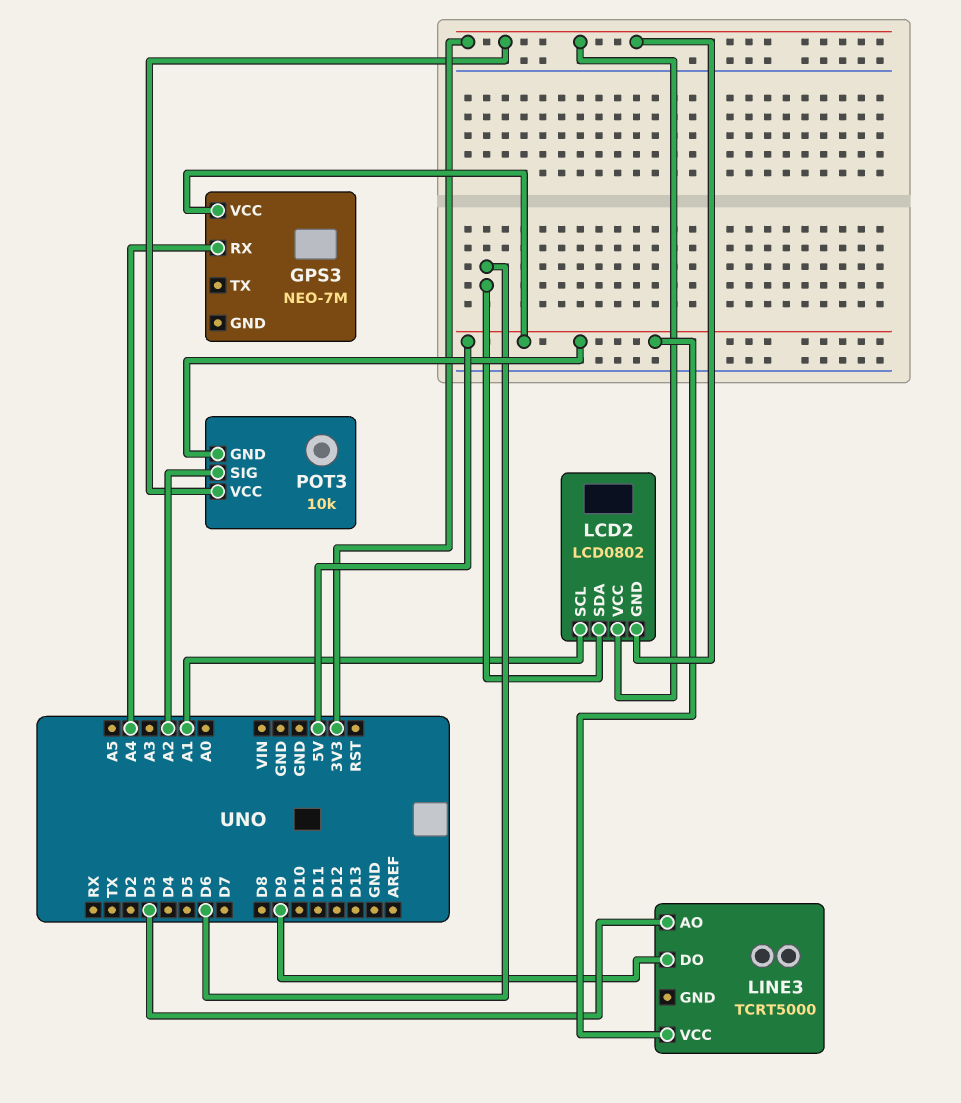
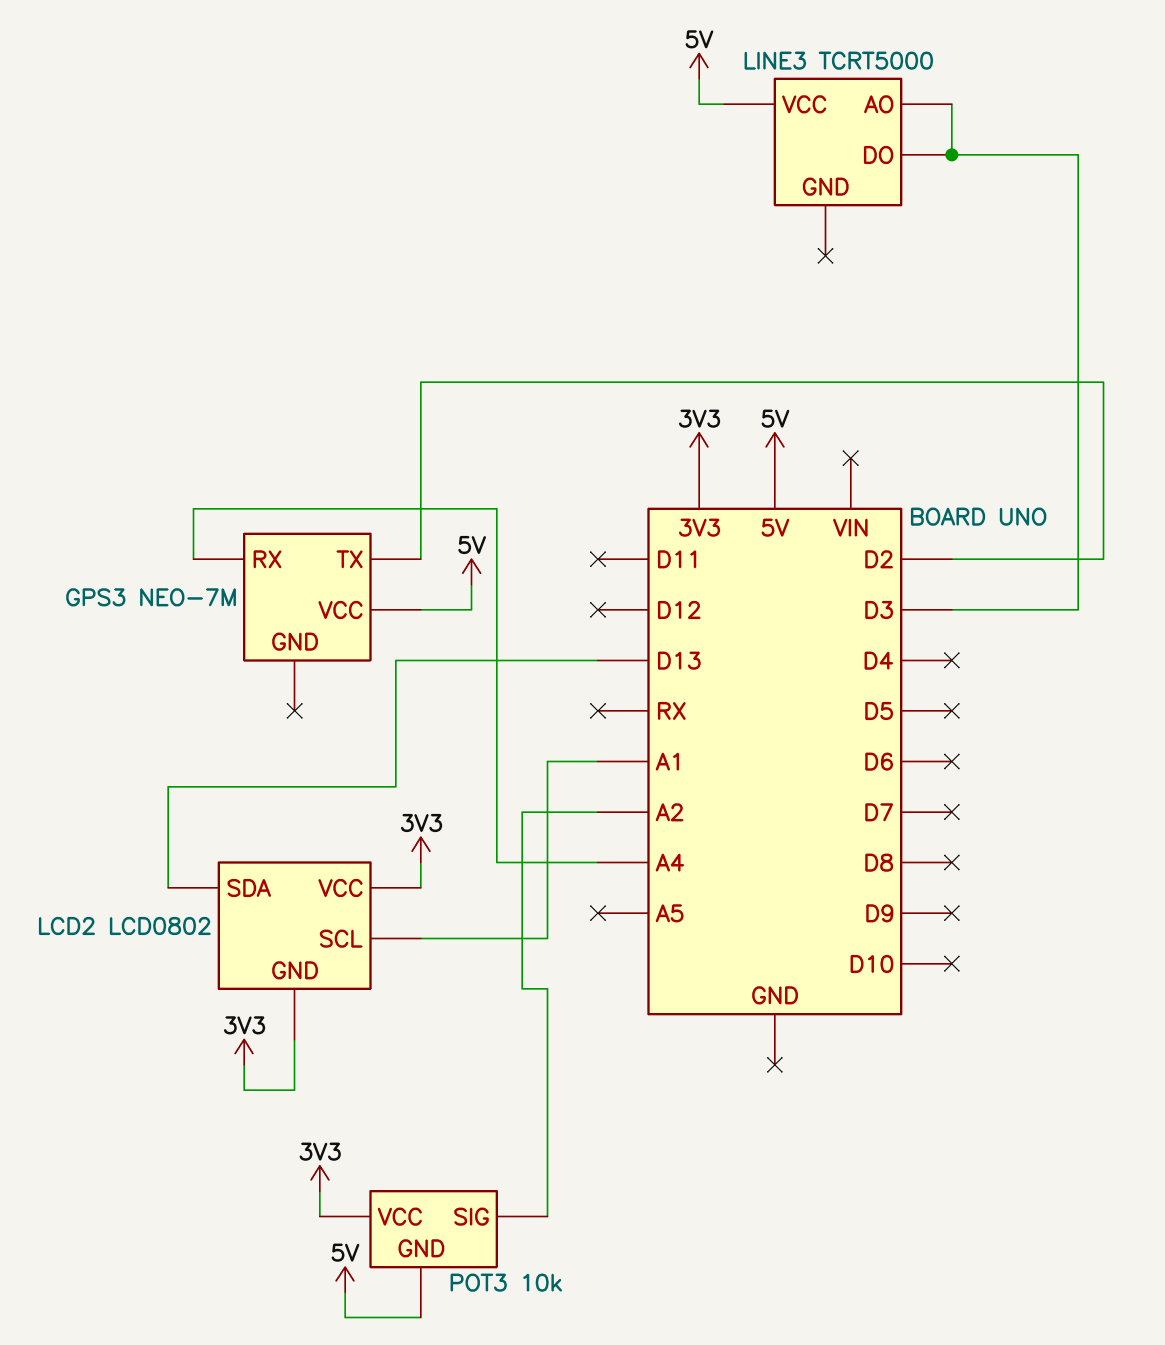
GPS3 pin TX: none -> D2
LCD2 pin SDA: D6 -> D13
LINE3 pin DO: D9 -> D3

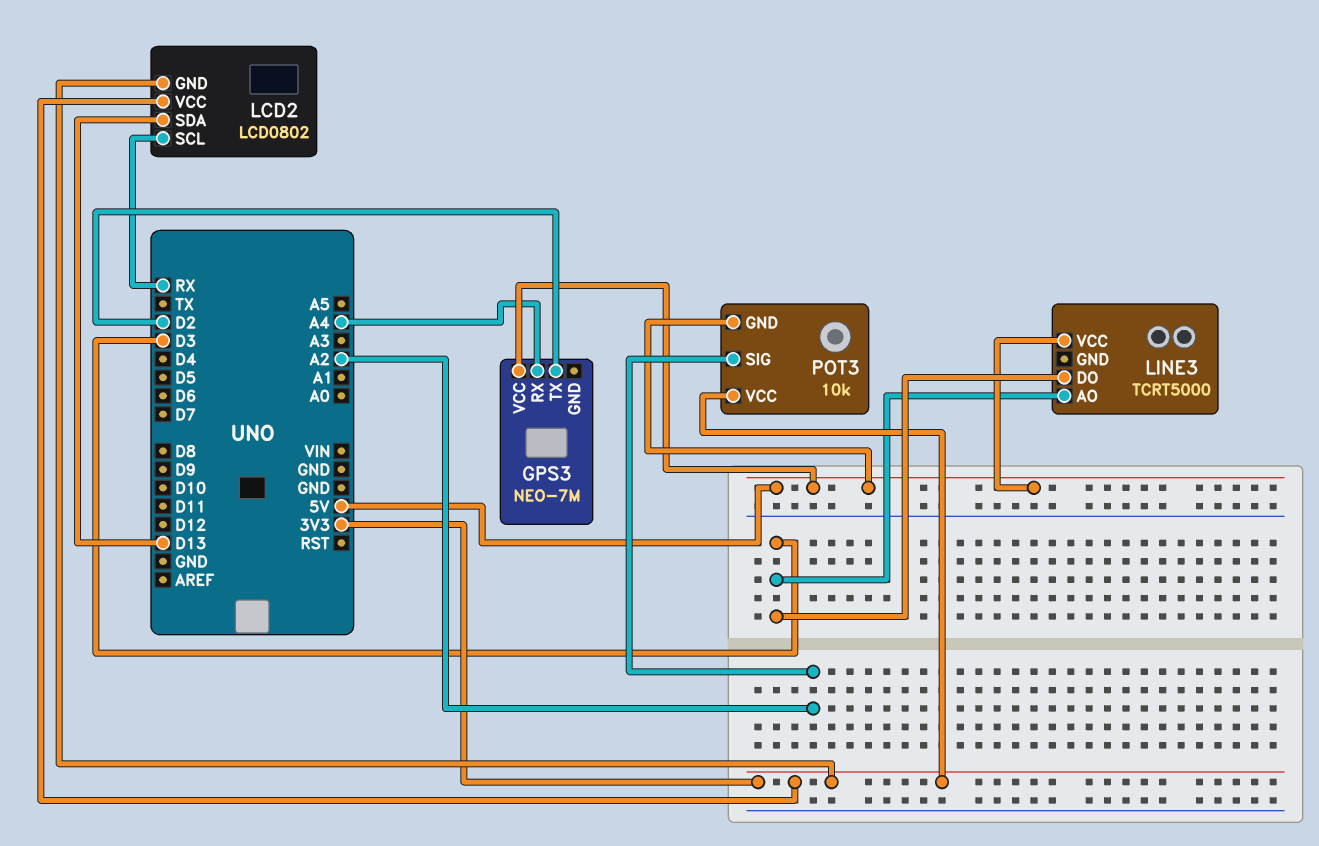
LCD2 pin SCL: A1 -> RX

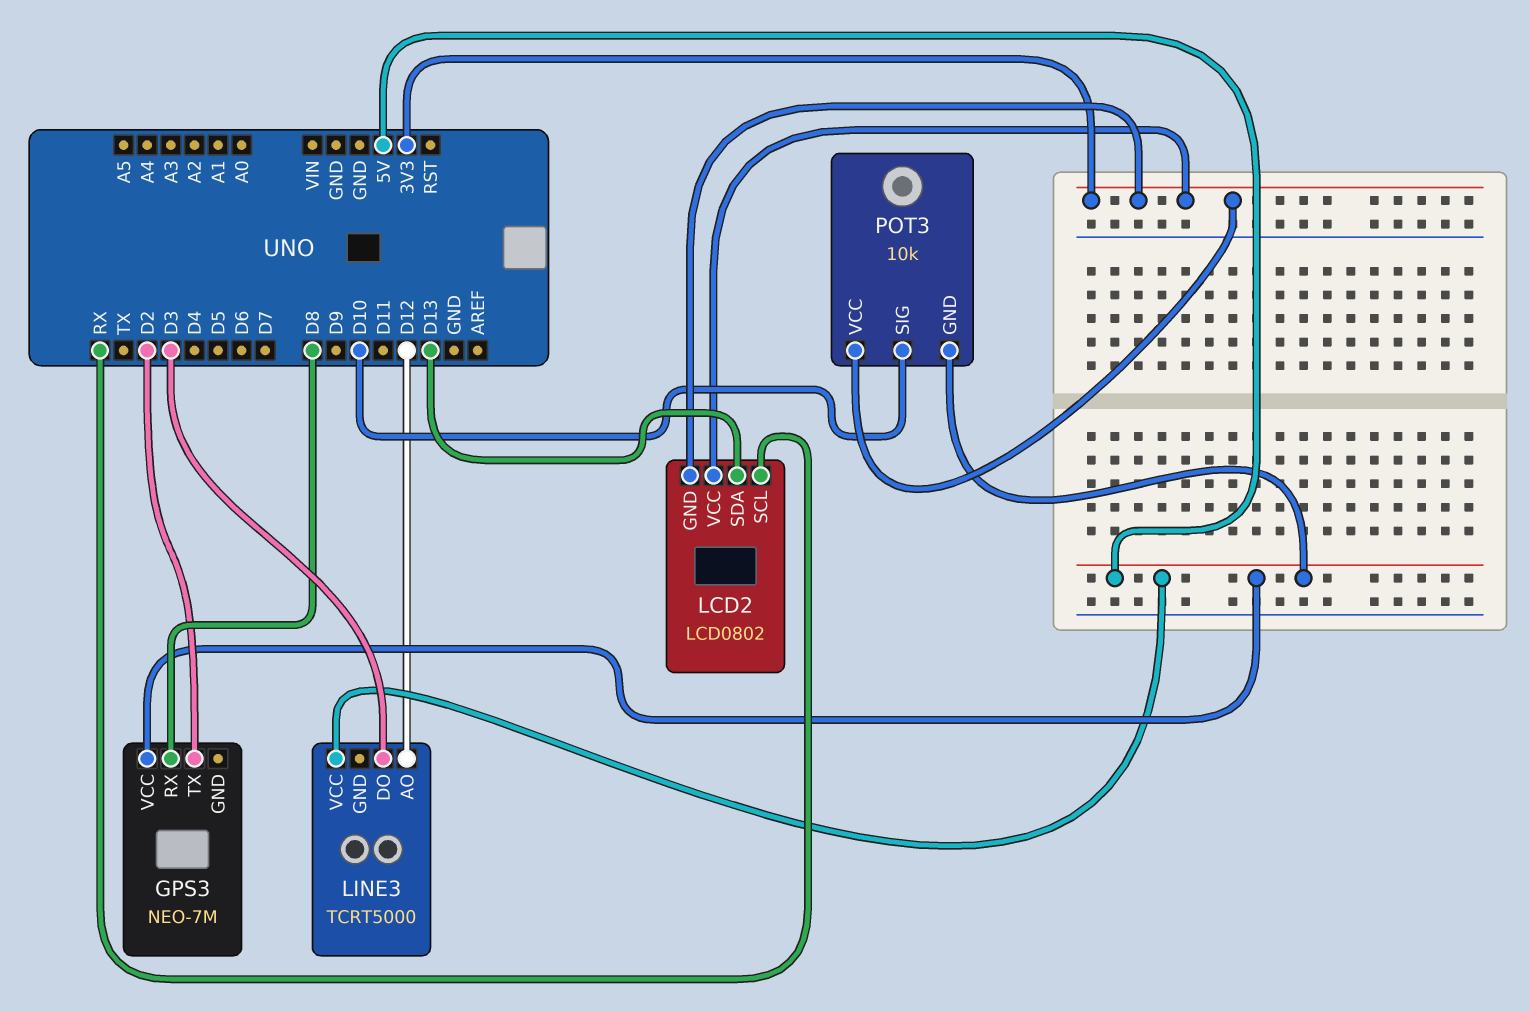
GPS3 pin RX: A4 -> D8
LINE3 pin AO: D3 -> D12
POT3 pin SIG: A2 -> D10

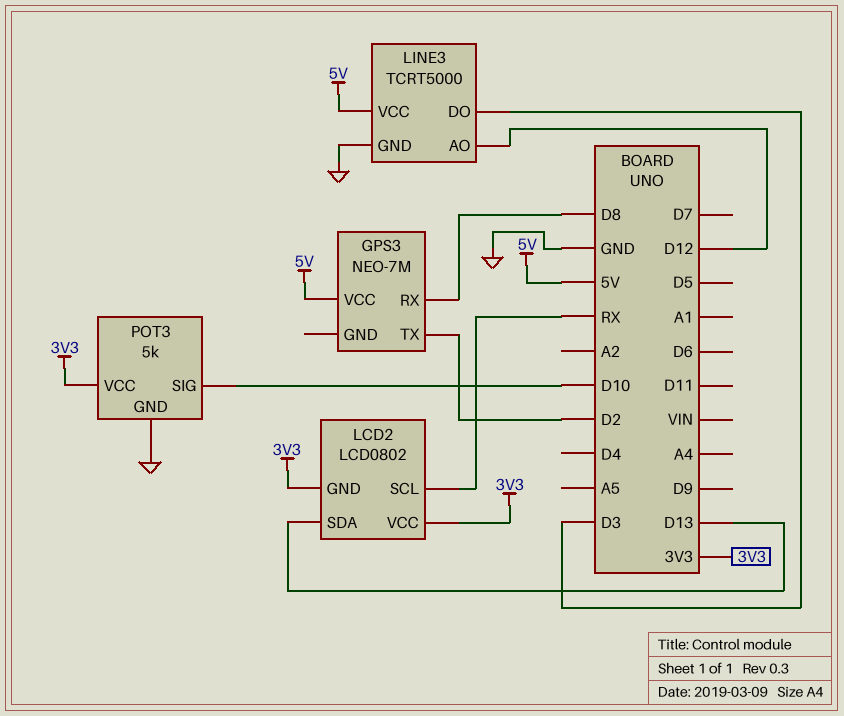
LINE3 pin GND: none -> GND
POT3: 10k -> 5k
POT3 pin GND: 5V -> GND

